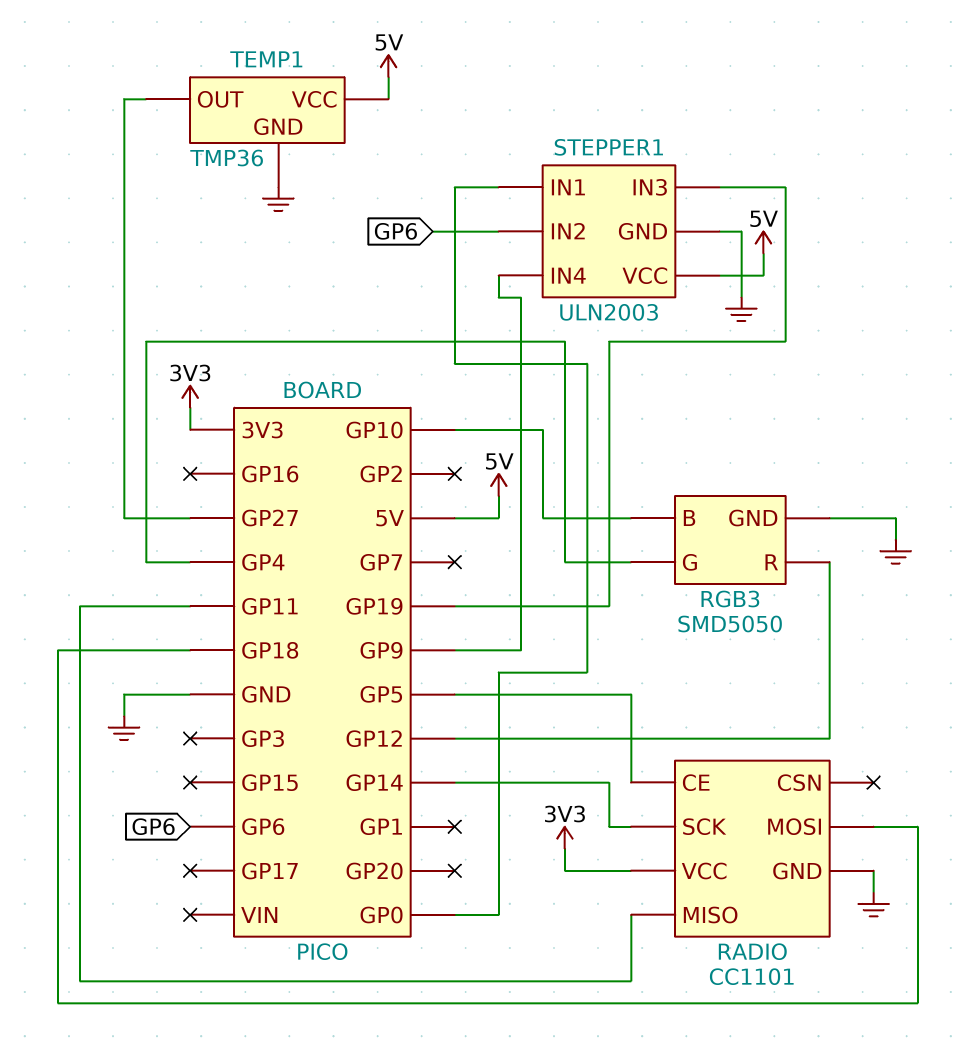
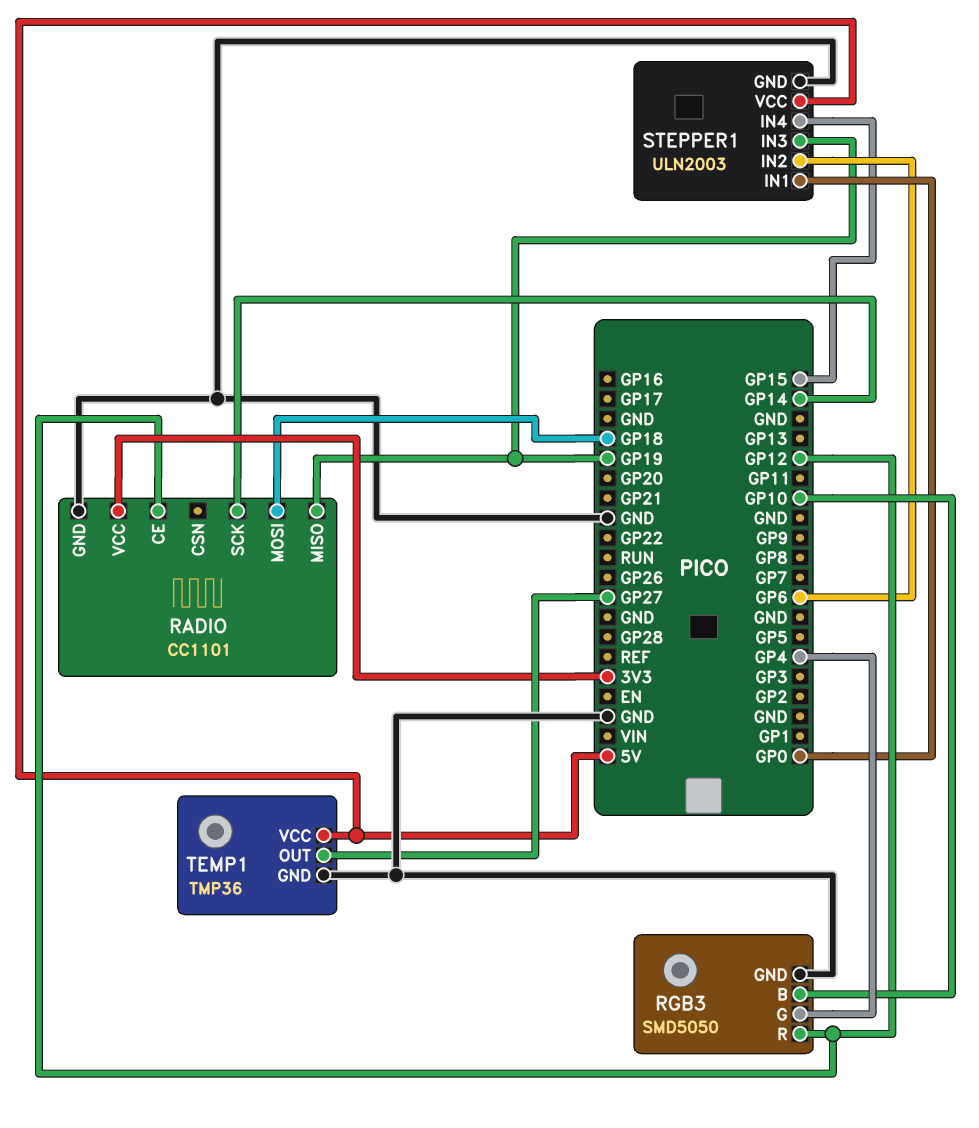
RADIO pin CE: GP5 -> GP12
RADIO pin MISO: GP11 -> GP19
STEPPER1 pin IN4: GP9 -> GP15

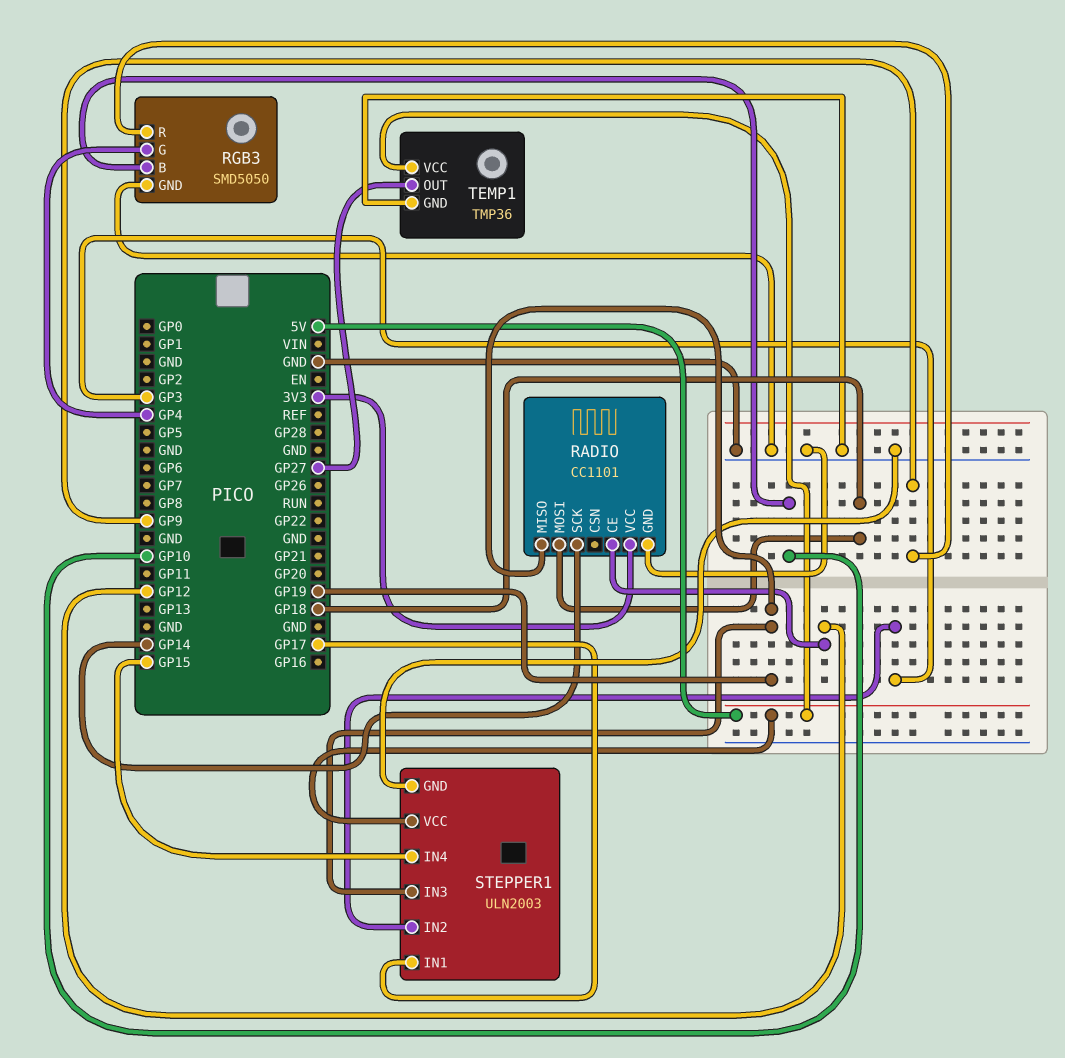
RGB3 pin R: GP12 -> GP9
STEPPER1 pin IN1: GP0 -> GP17
STEPPER1 pin IN2: GP6 -> GP3

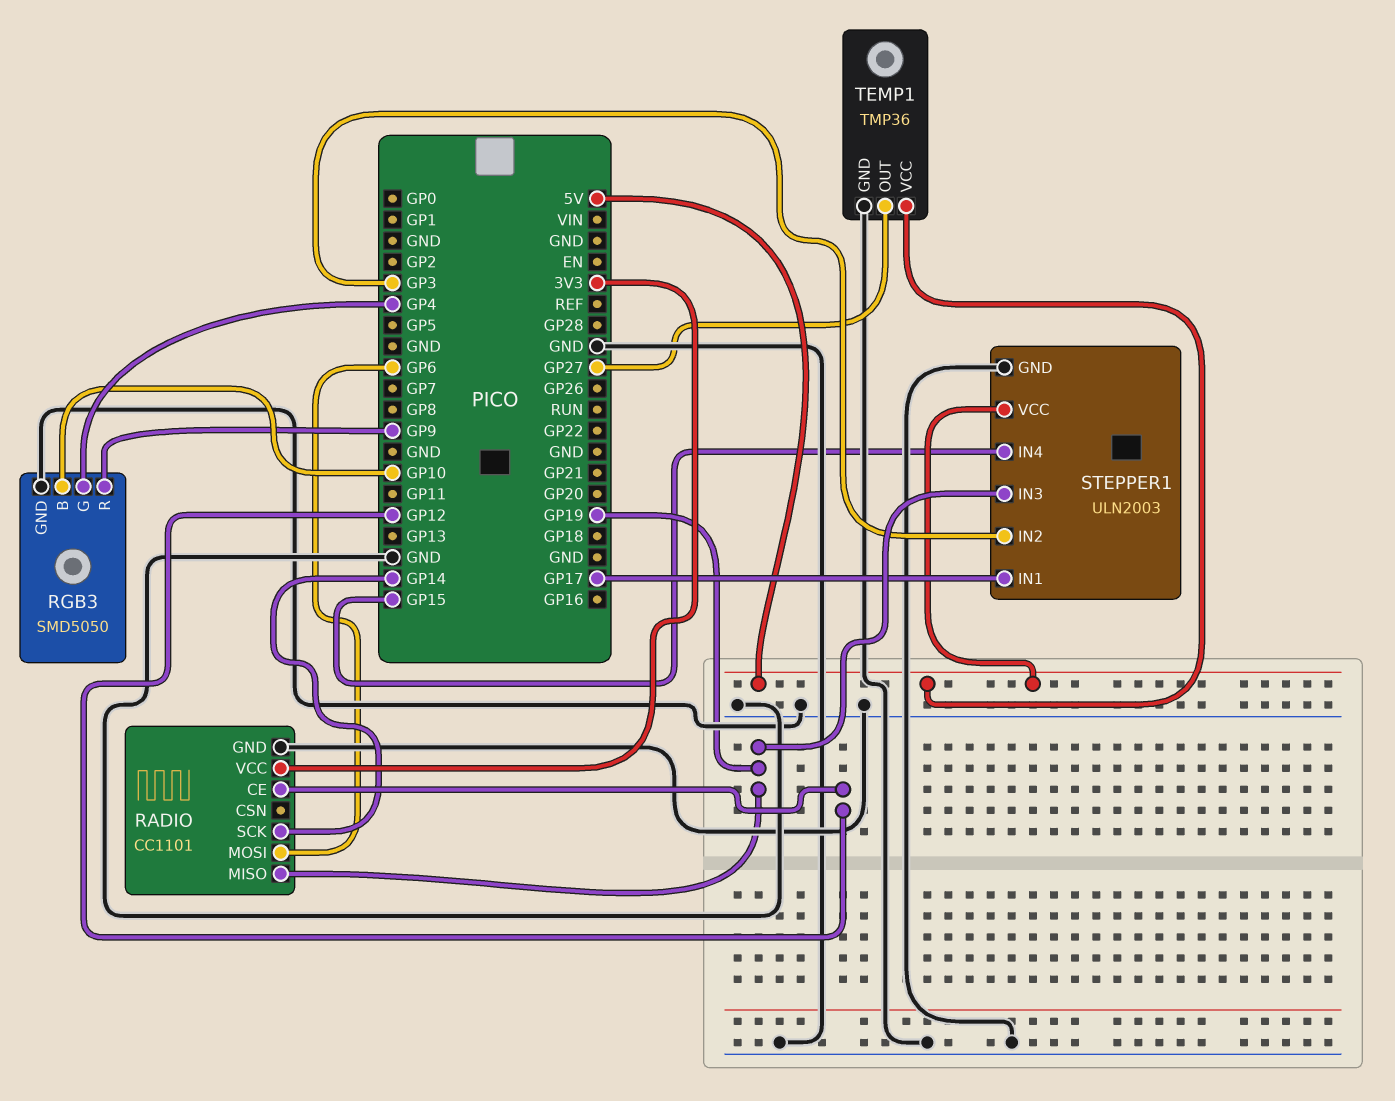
RADIO pin MOSI: GP18 -> GP6

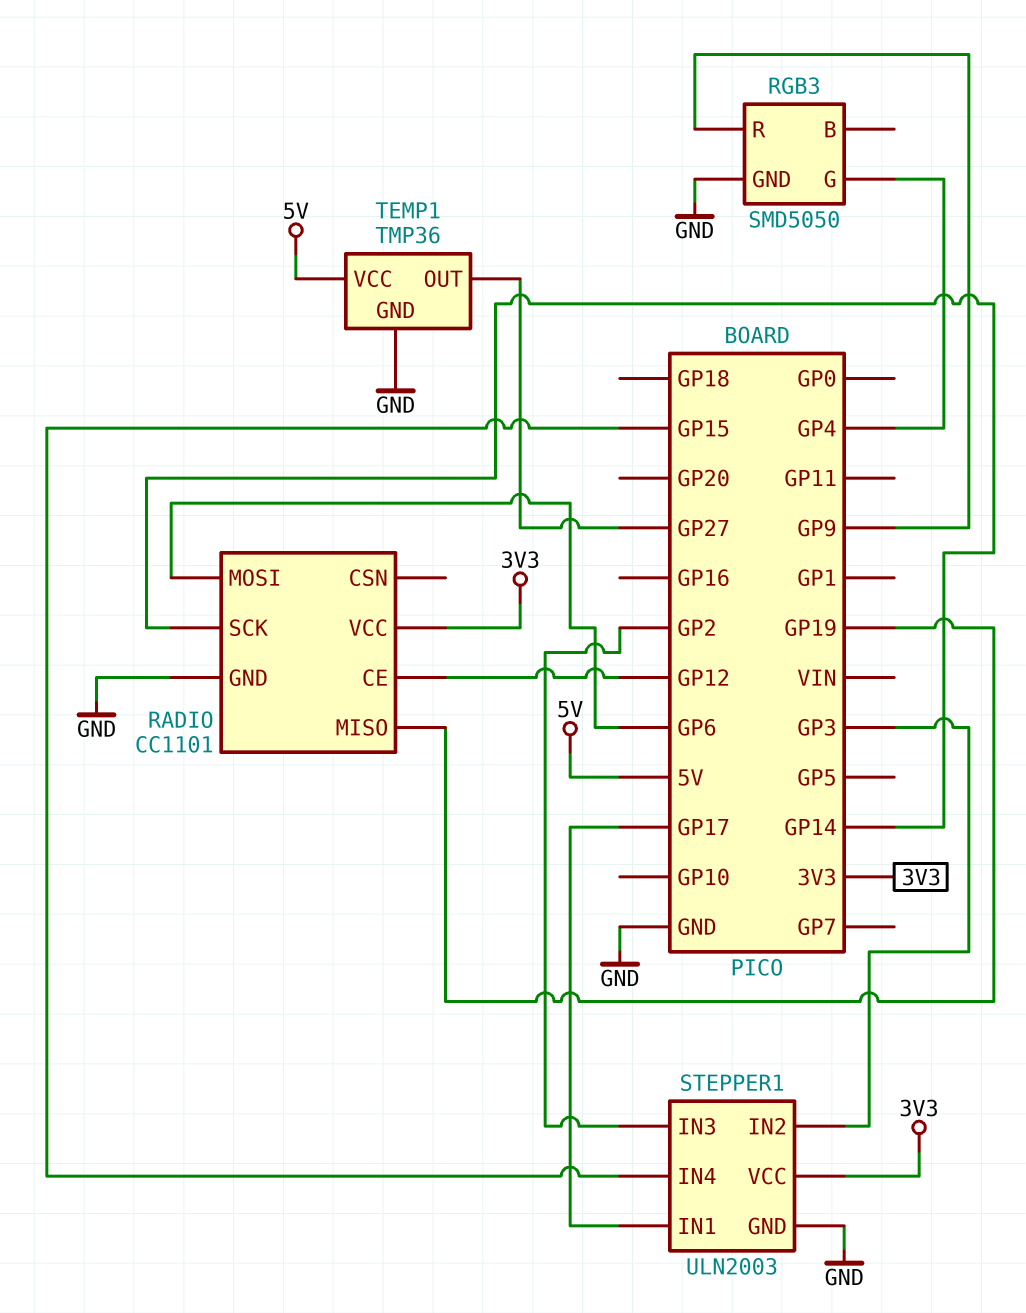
RGB3 pin B: GP10 -> none
STEPPER1 pin IN3: GP19 -> GP2
STEPPER1 pin VCC: 5V -> 3V3

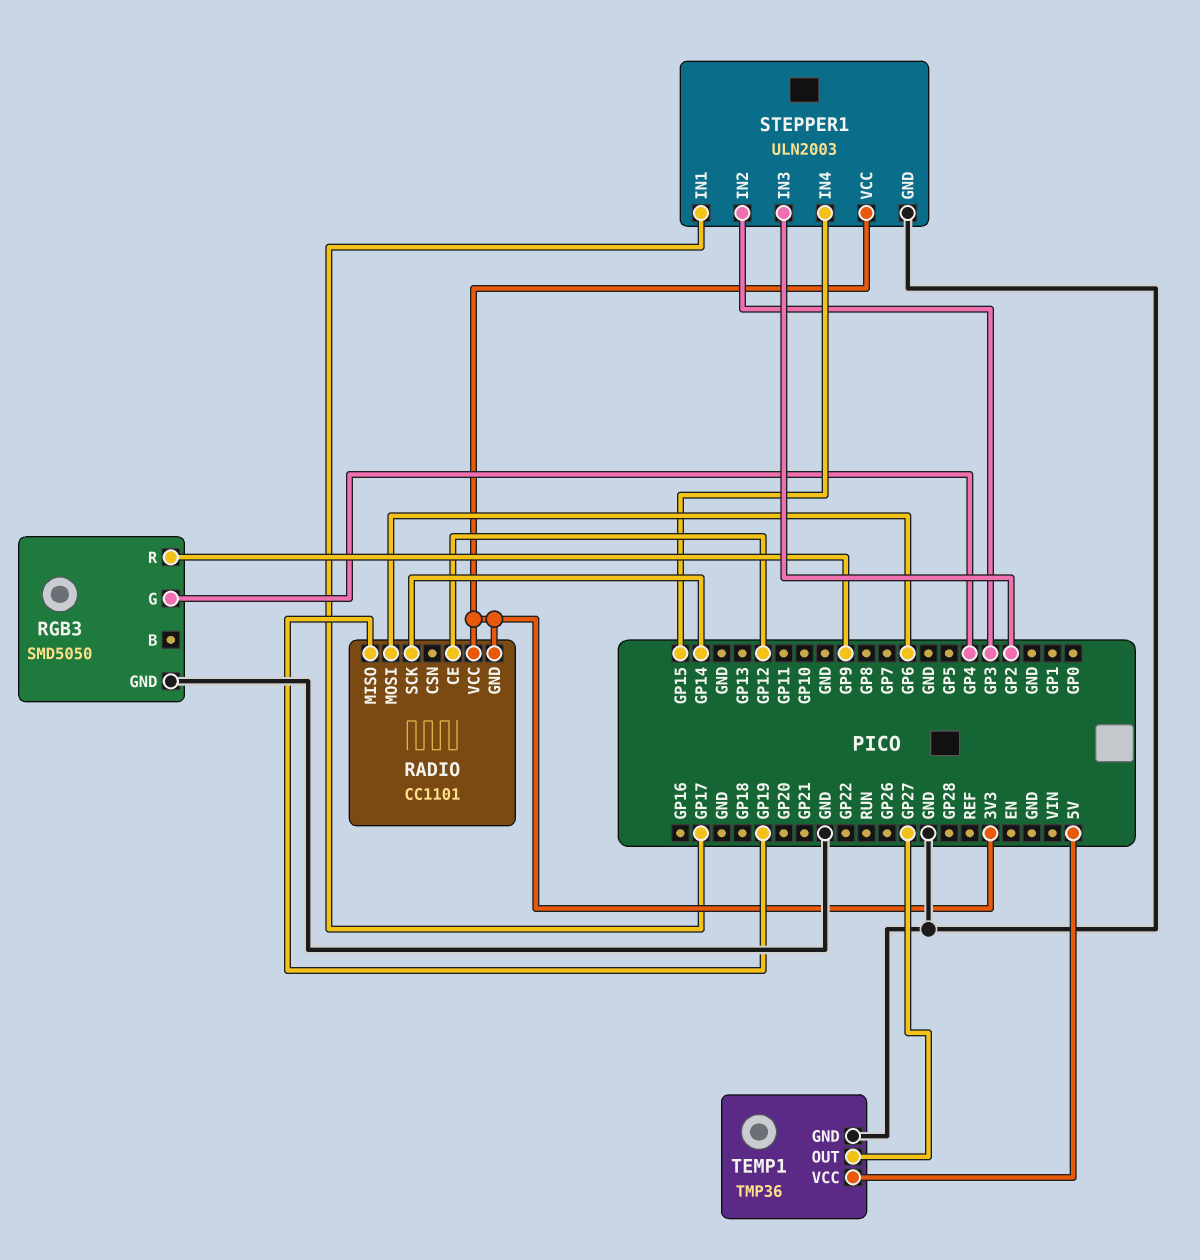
RADIO pin GND: GND -> 3V3

